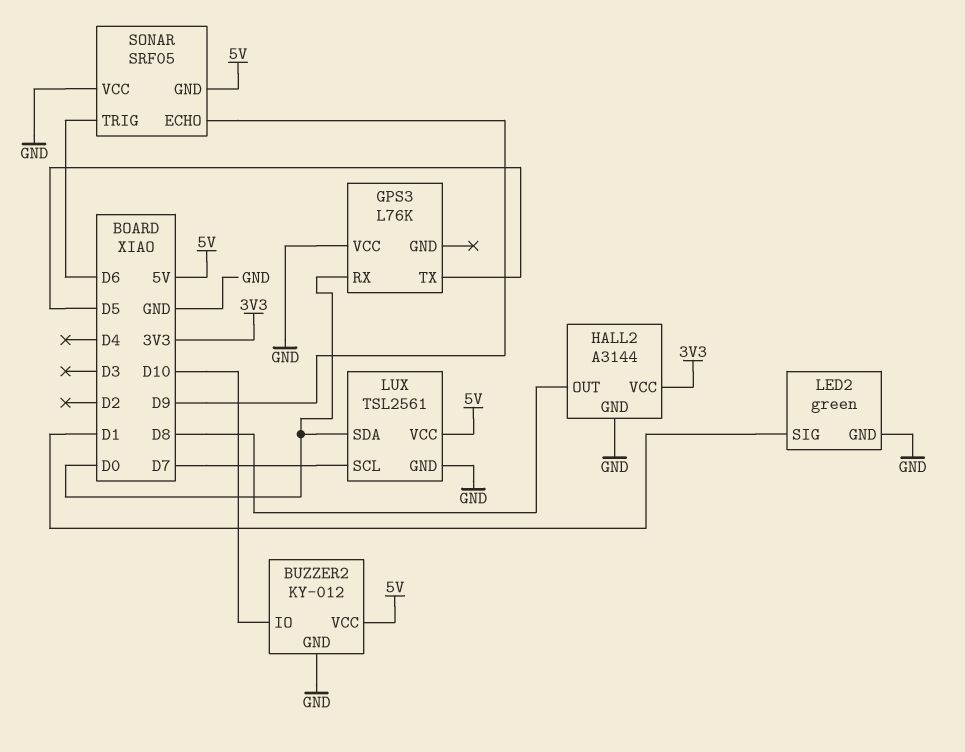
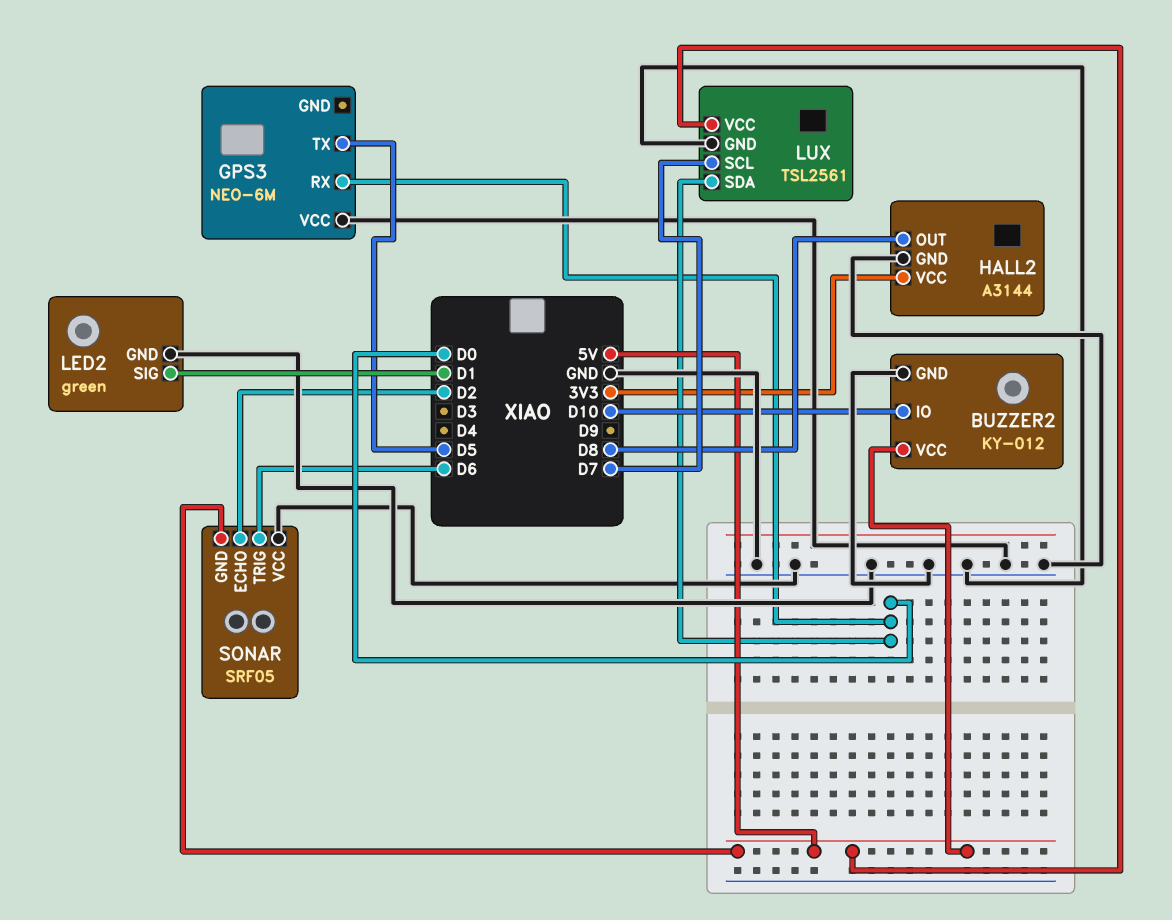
GPS3: L76K -> NEO-6M
SONAR pin ECHO: D9 -> D2

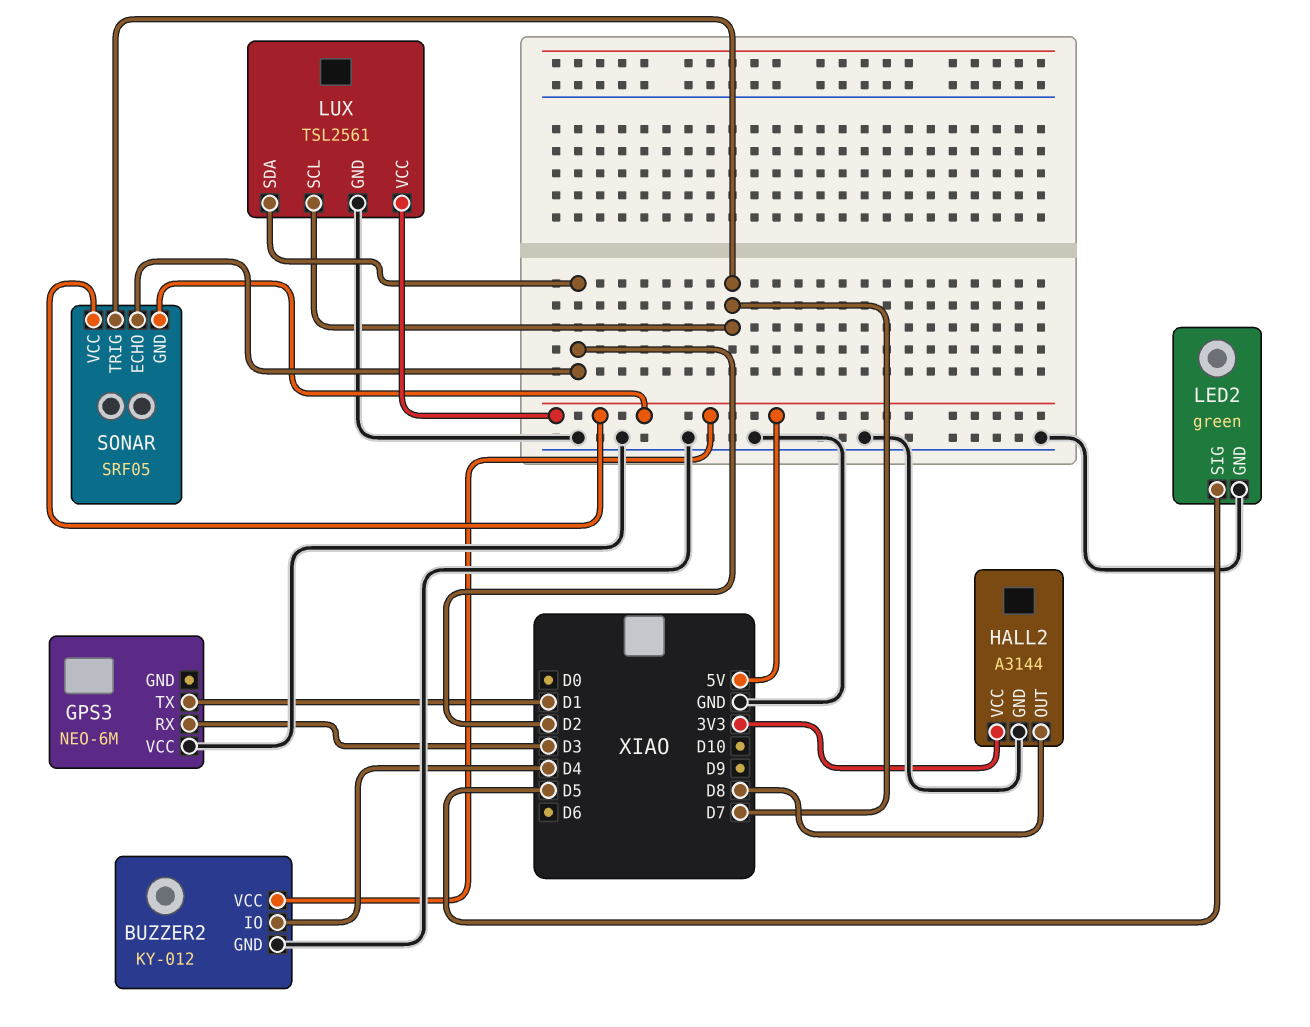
BUZZER2 pin IO: D10 -> D4
GPS3 pin RX: D0 -> D3
GPS3 pin TX: D5 -> D1
LED2 pin SIG: D1 -> D5
LUX pin SDA: D0 -> D2
SONAR pin TRIG: D6 -> D7
SONAR pin VCC: GND -> 5V

